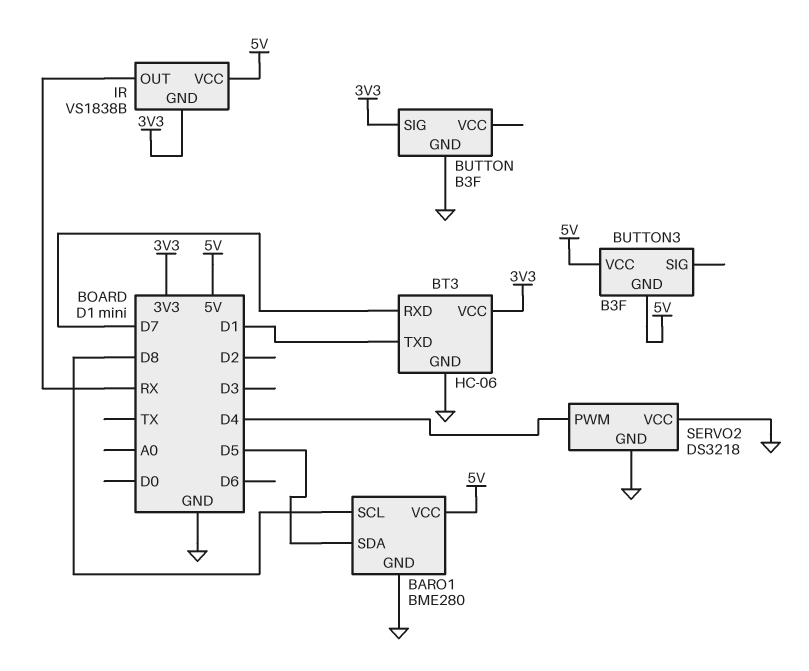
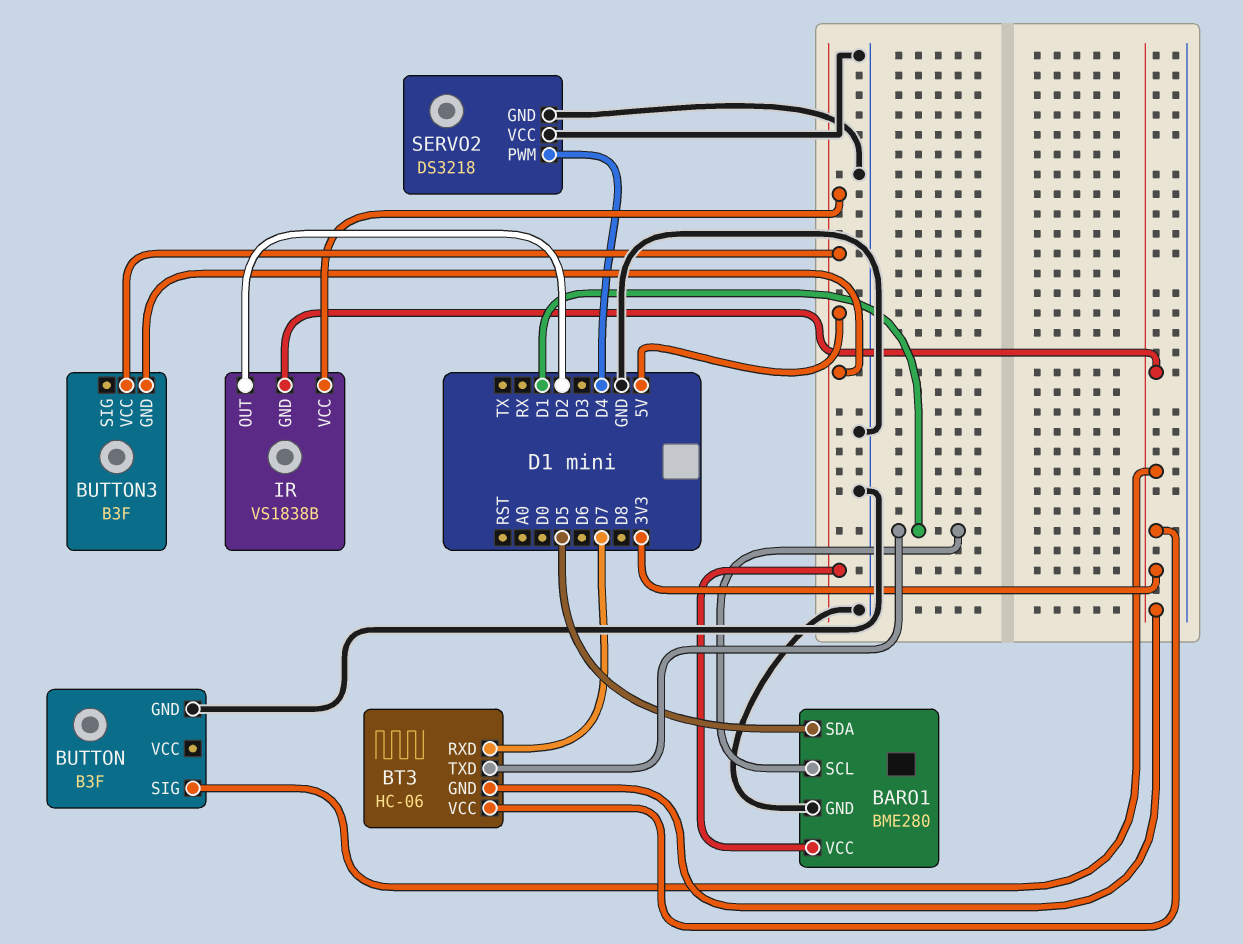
BARO1 pin SCL: D8 -> D1
BT3 pin GND: GND -> 3V3
IR pin OUT: RX -> D2

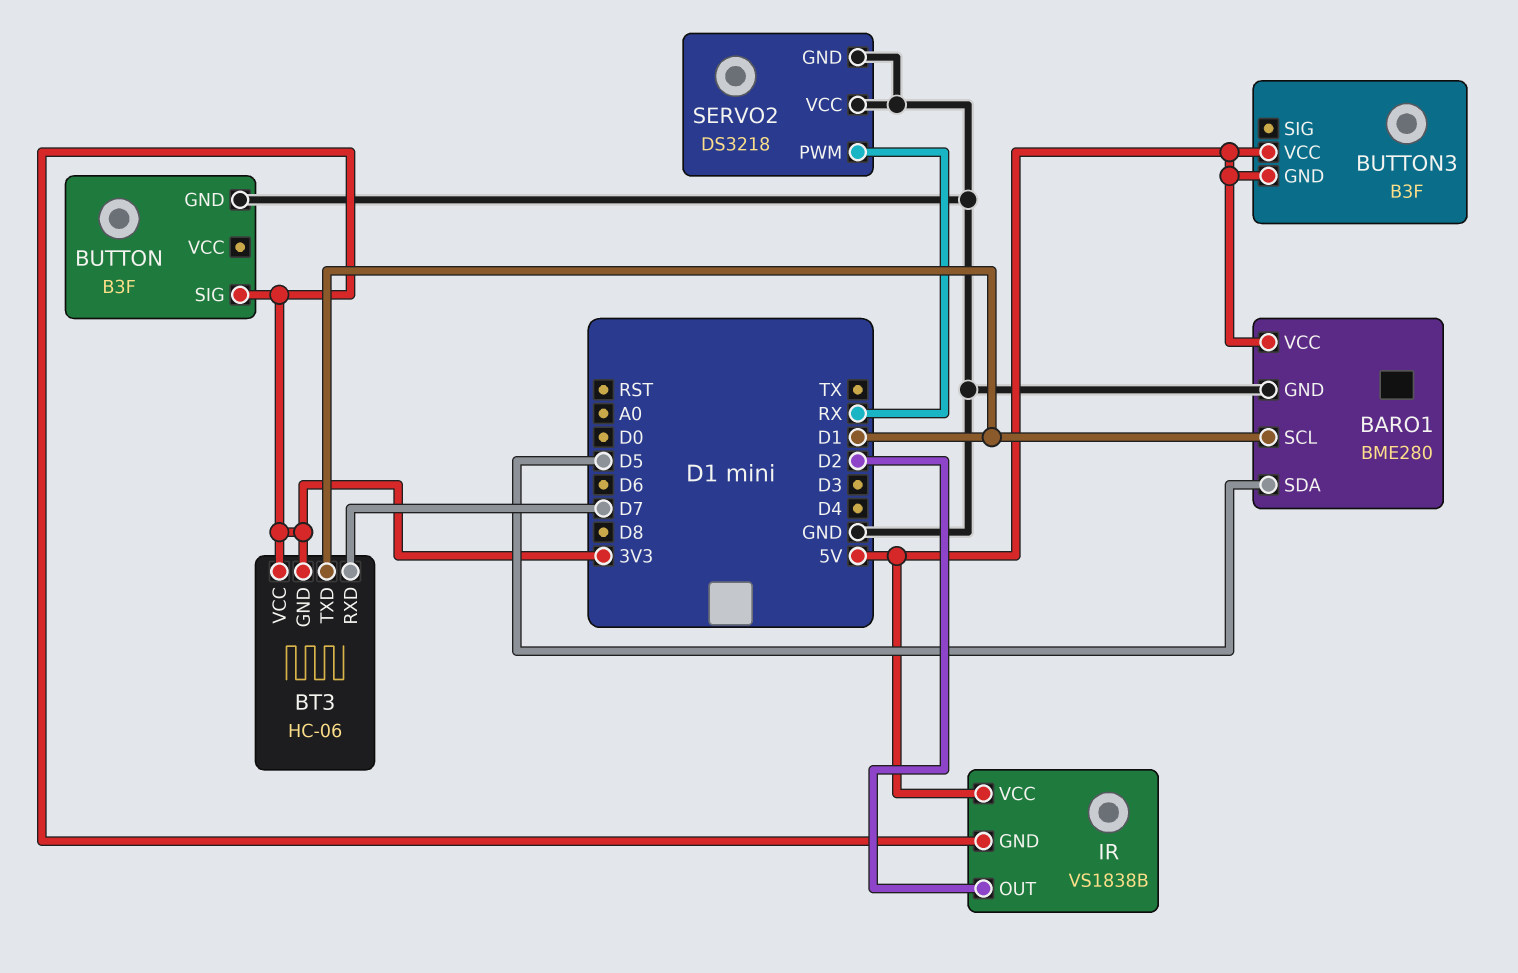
SERVO2 pin PWM: D4 -> RX

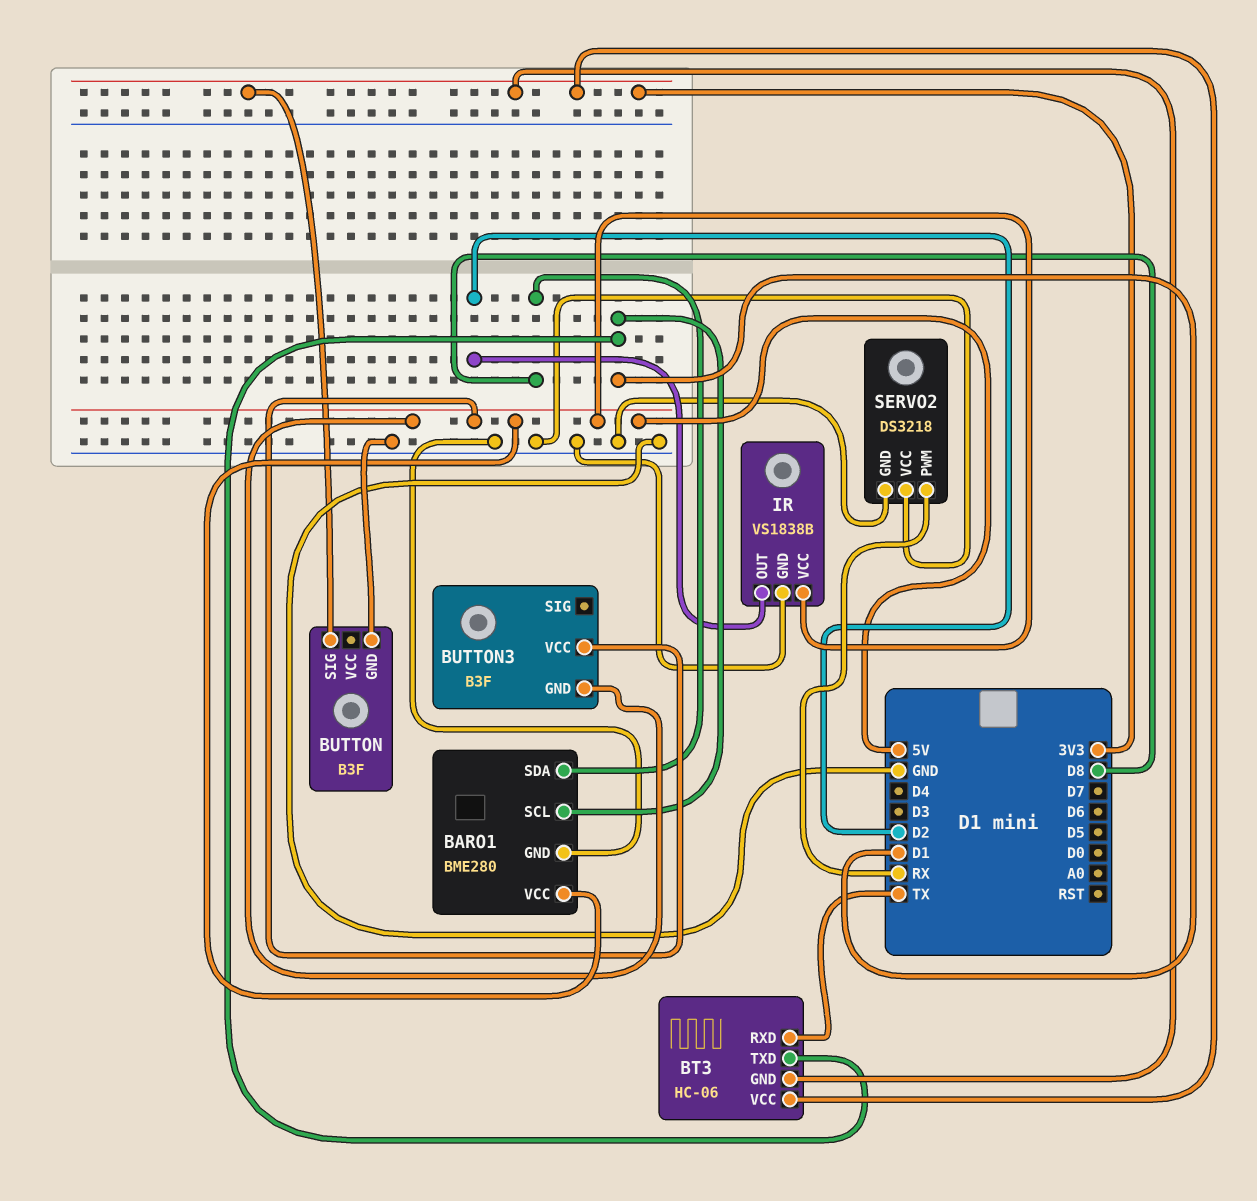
BARO1 pin SDA: D5 -> D8
BT3 pin RXD: D7 -> TX
IR pin GND: 3V3 -> GND

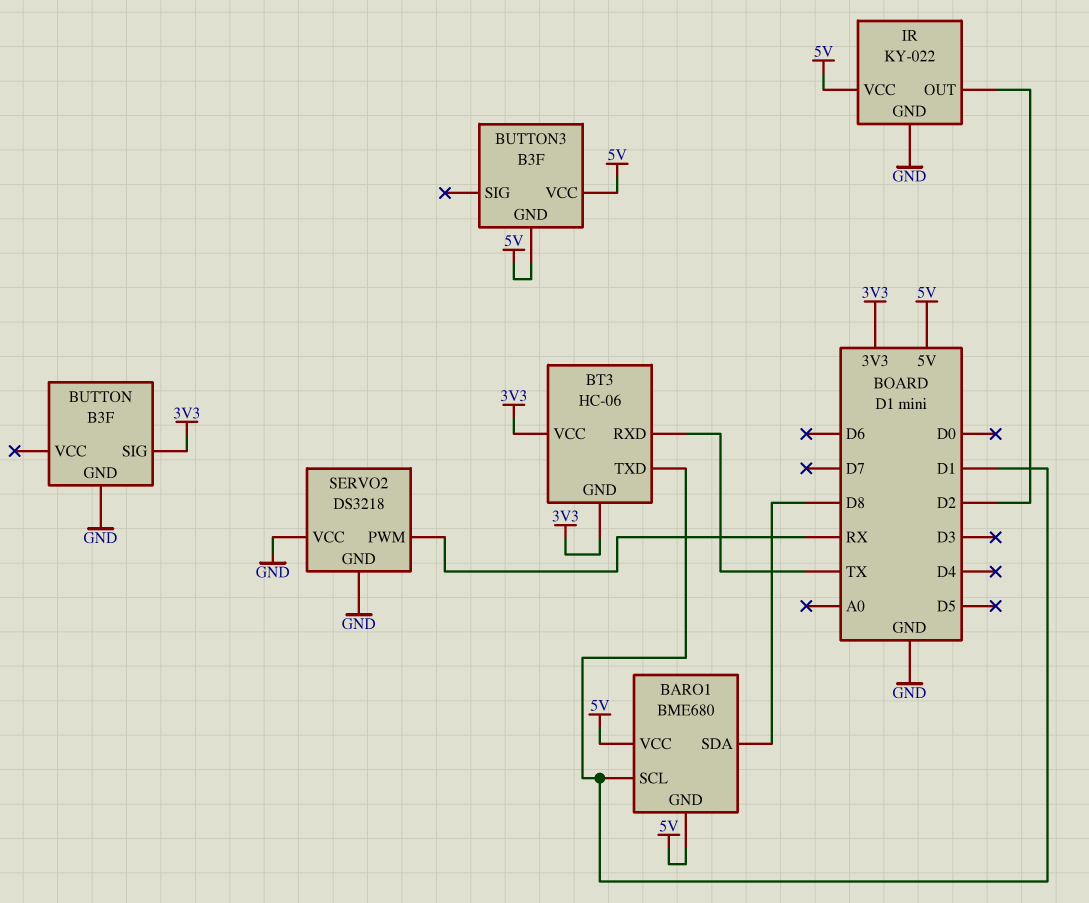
BARO1: BME280 -> BME680
BARO1 pin GND: GND -> 5V
IR: VS1838B -> KY-022

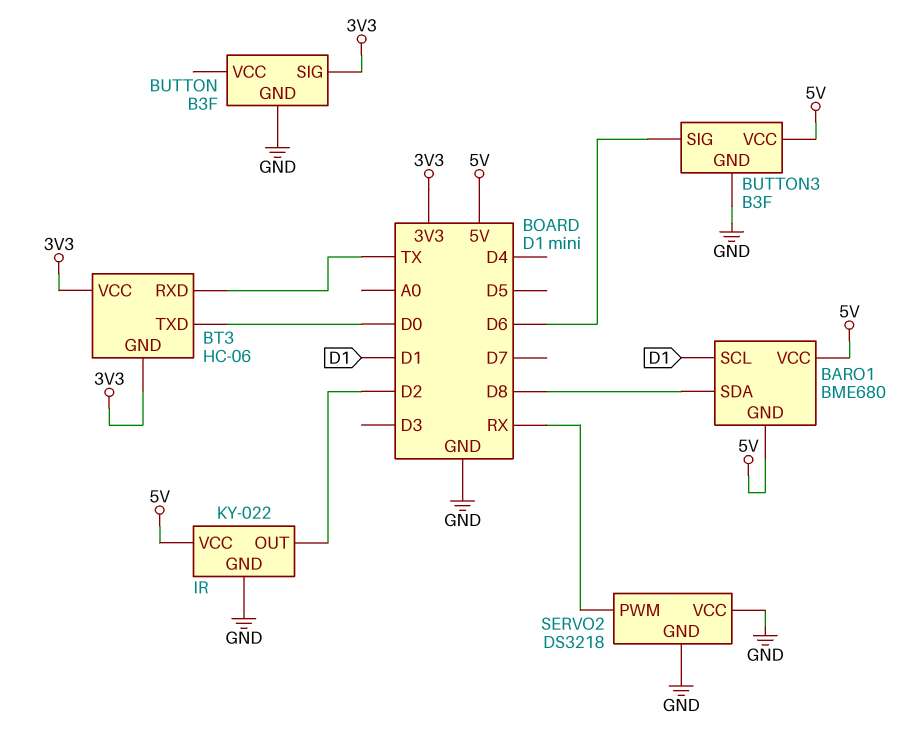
BT3 pin TXD: D1 -> D0
BUTTON3 pin GND: 5V -> GND
BUTTON3 pin SIG: none -> D6

